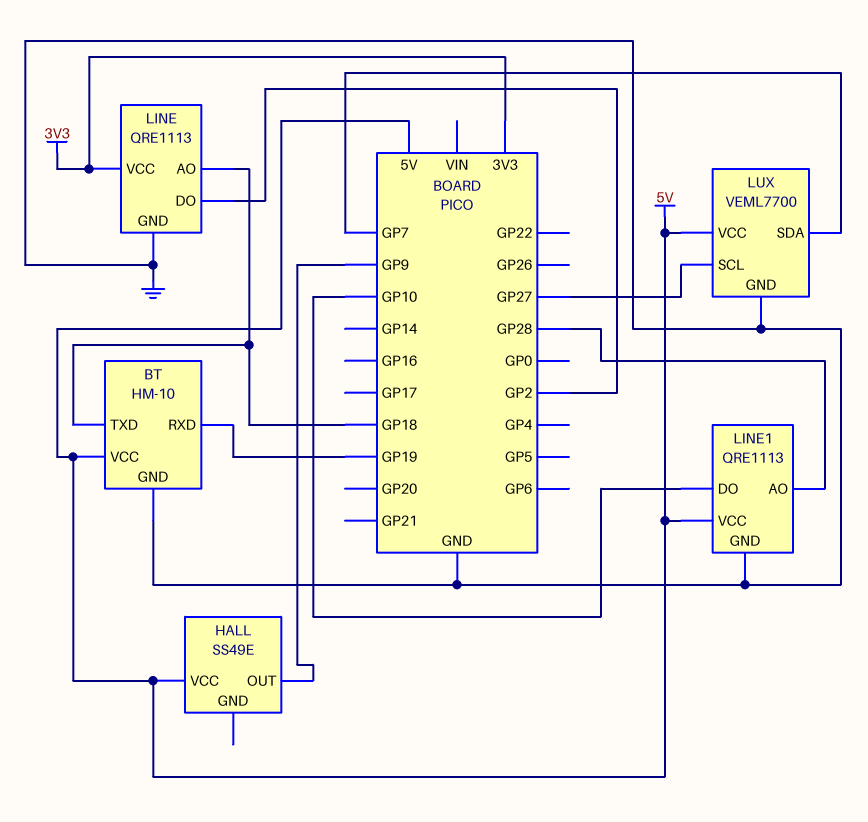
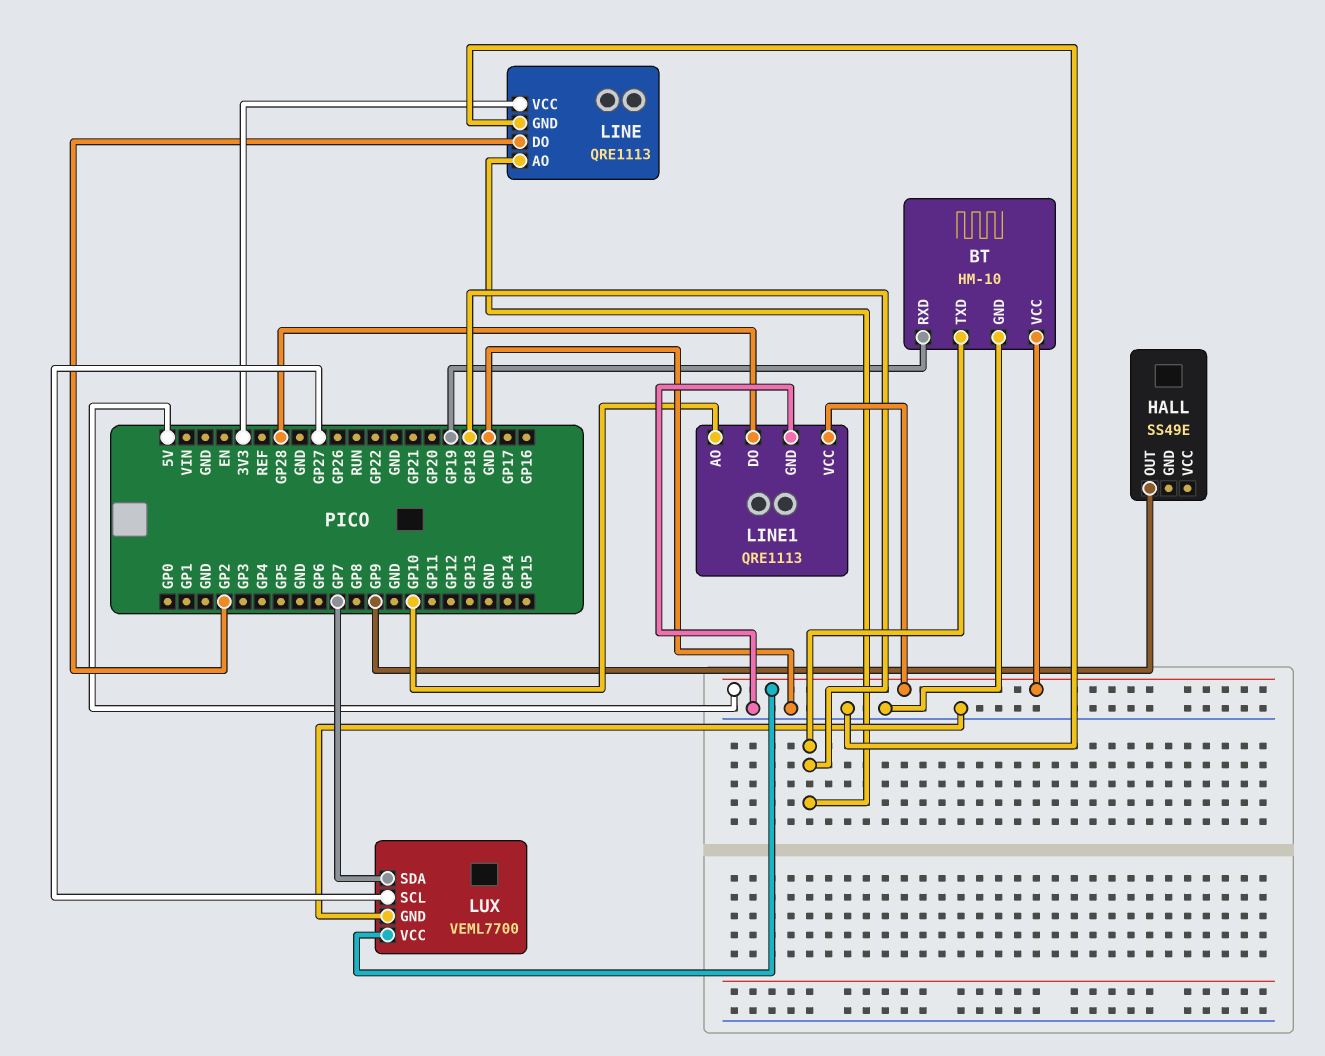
HALL pin VCC: 5V -> none
LINE1 pin AO: GP28 -> GP10
LINE1 pin DO: GP10 -> GP28

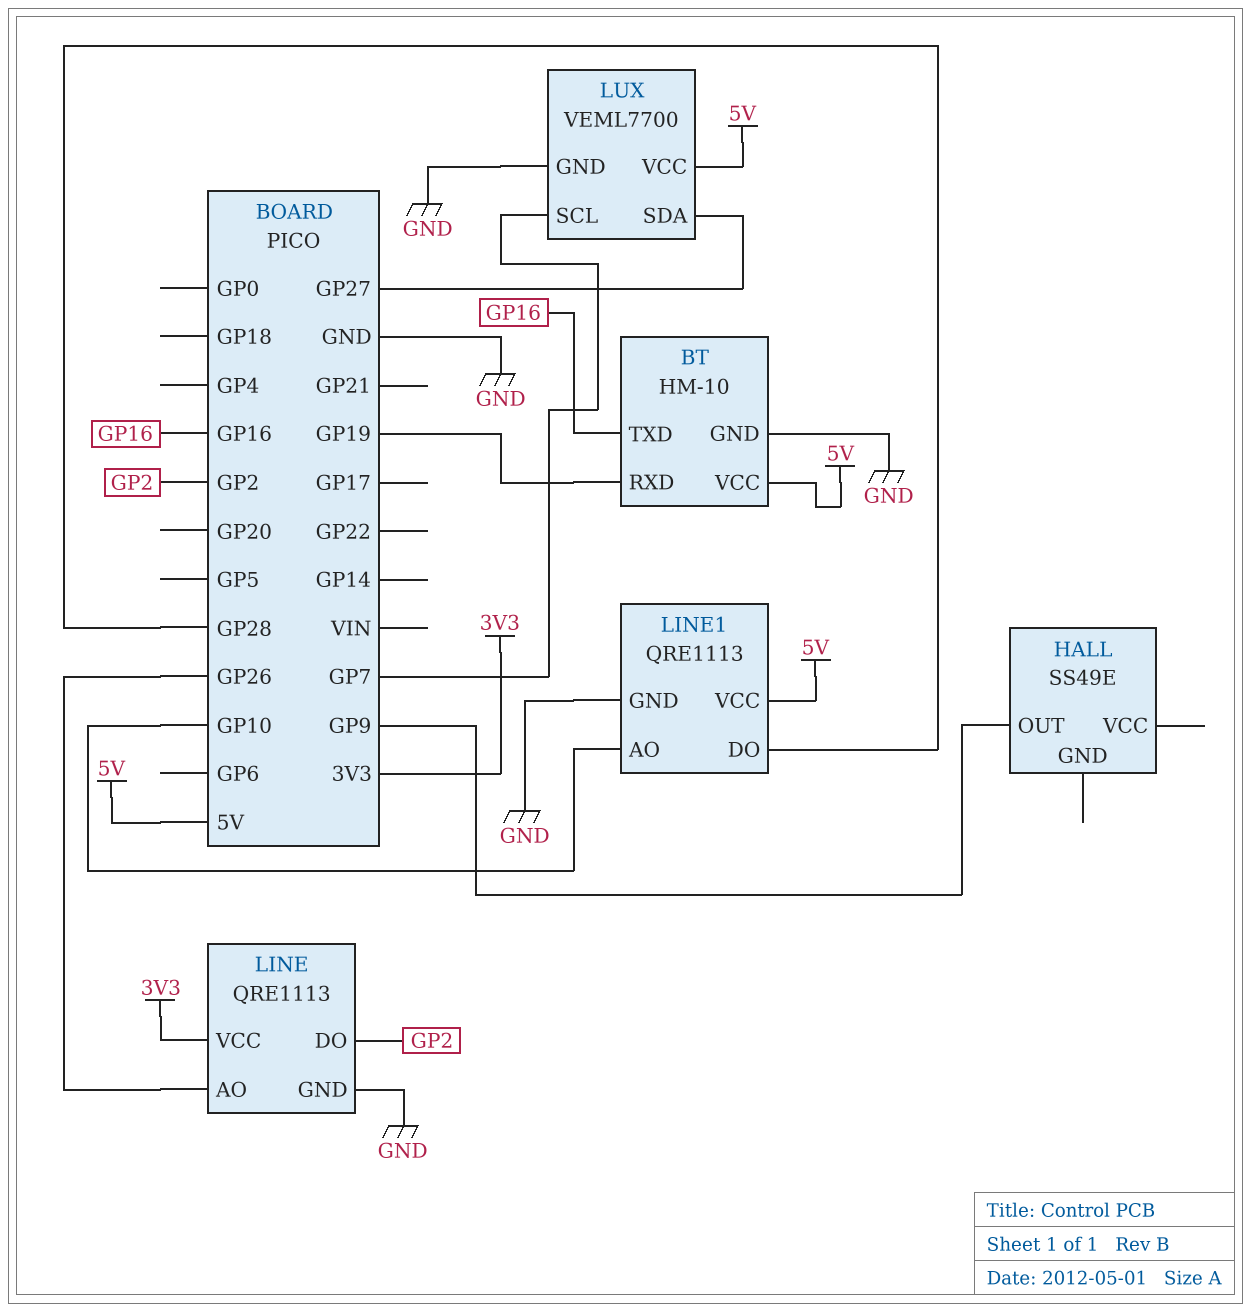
BT pin TXD: GP18 -> GP16
LINE pin AO: GP18 -> GP26
LUX pin SCL: GP27 -> GP7
LUX pin SDA: GP7 -> GP27

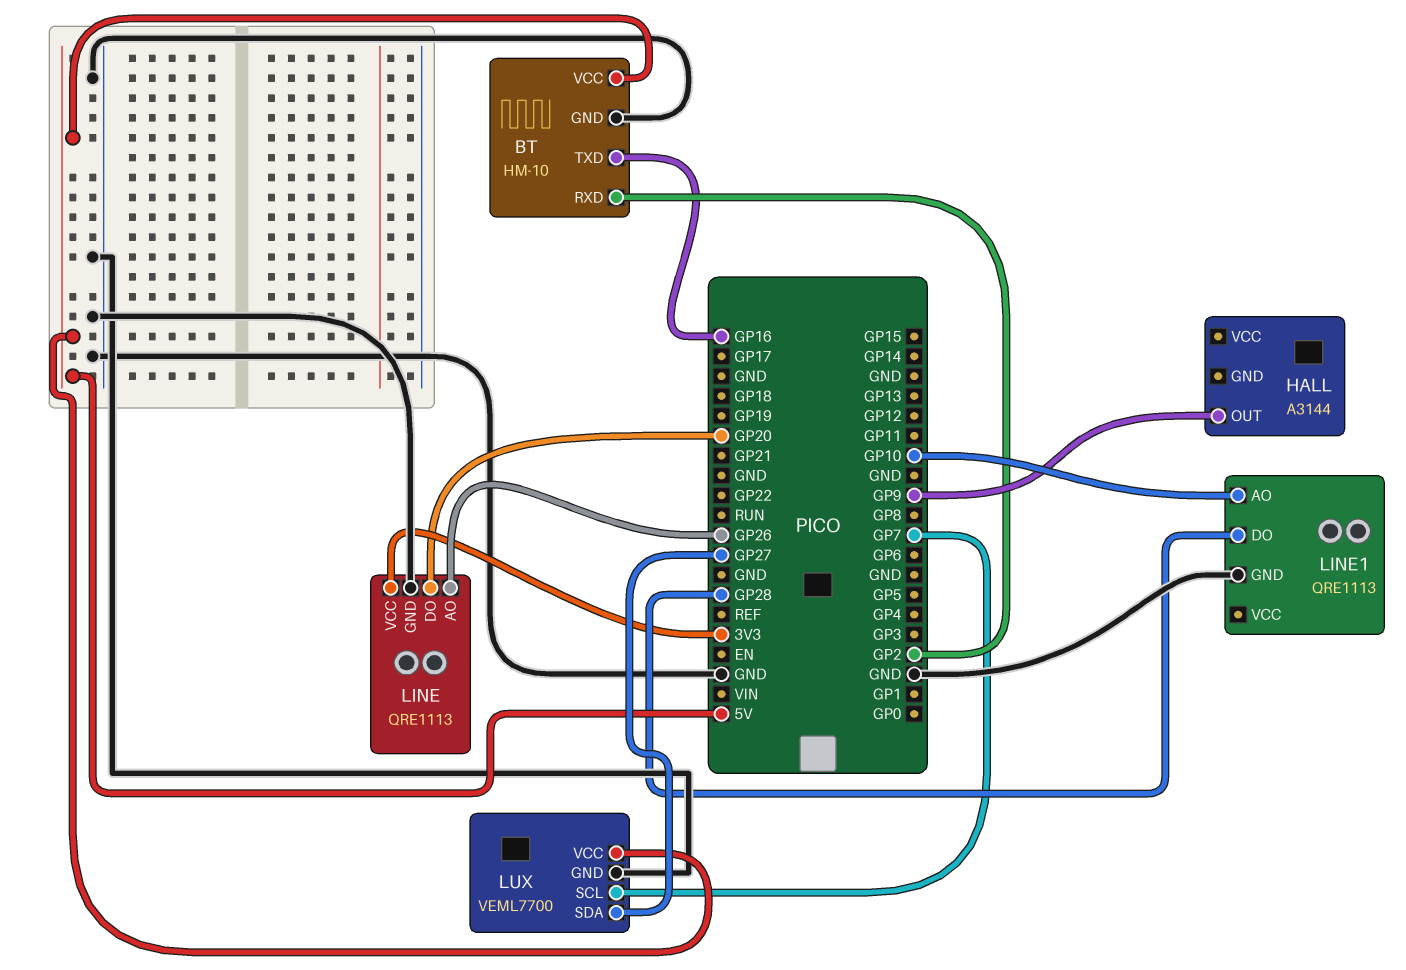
BT pin RXD: GP19 -> GP2
HALL: SS49E -> A3144
LINE pin DO: GP2 -> GP20
LINE1 pin VCC: 5V -> none

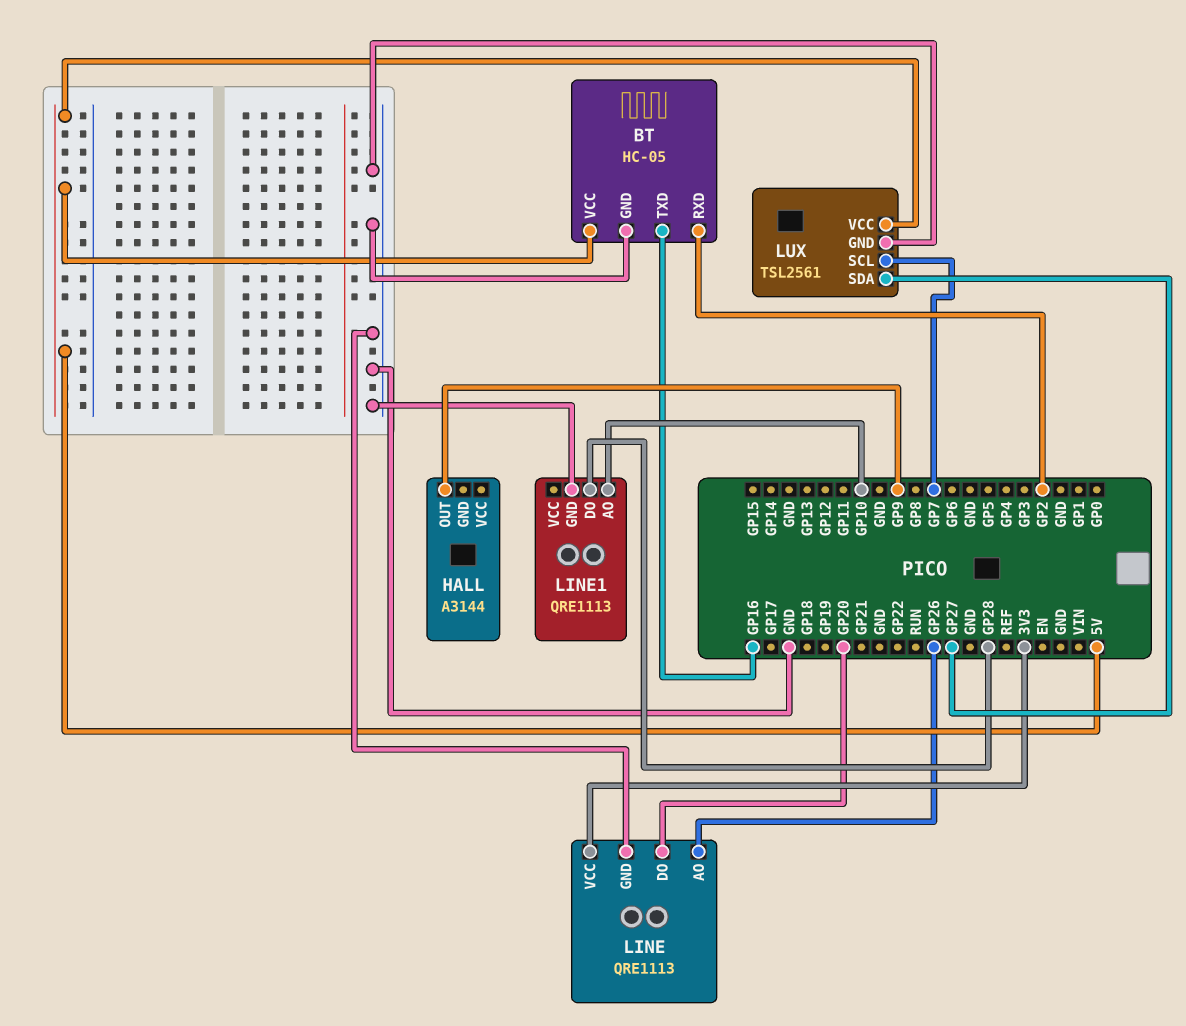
BT: HM-10 -> HC-05
LUX: VEML7700 -> TSL2561

